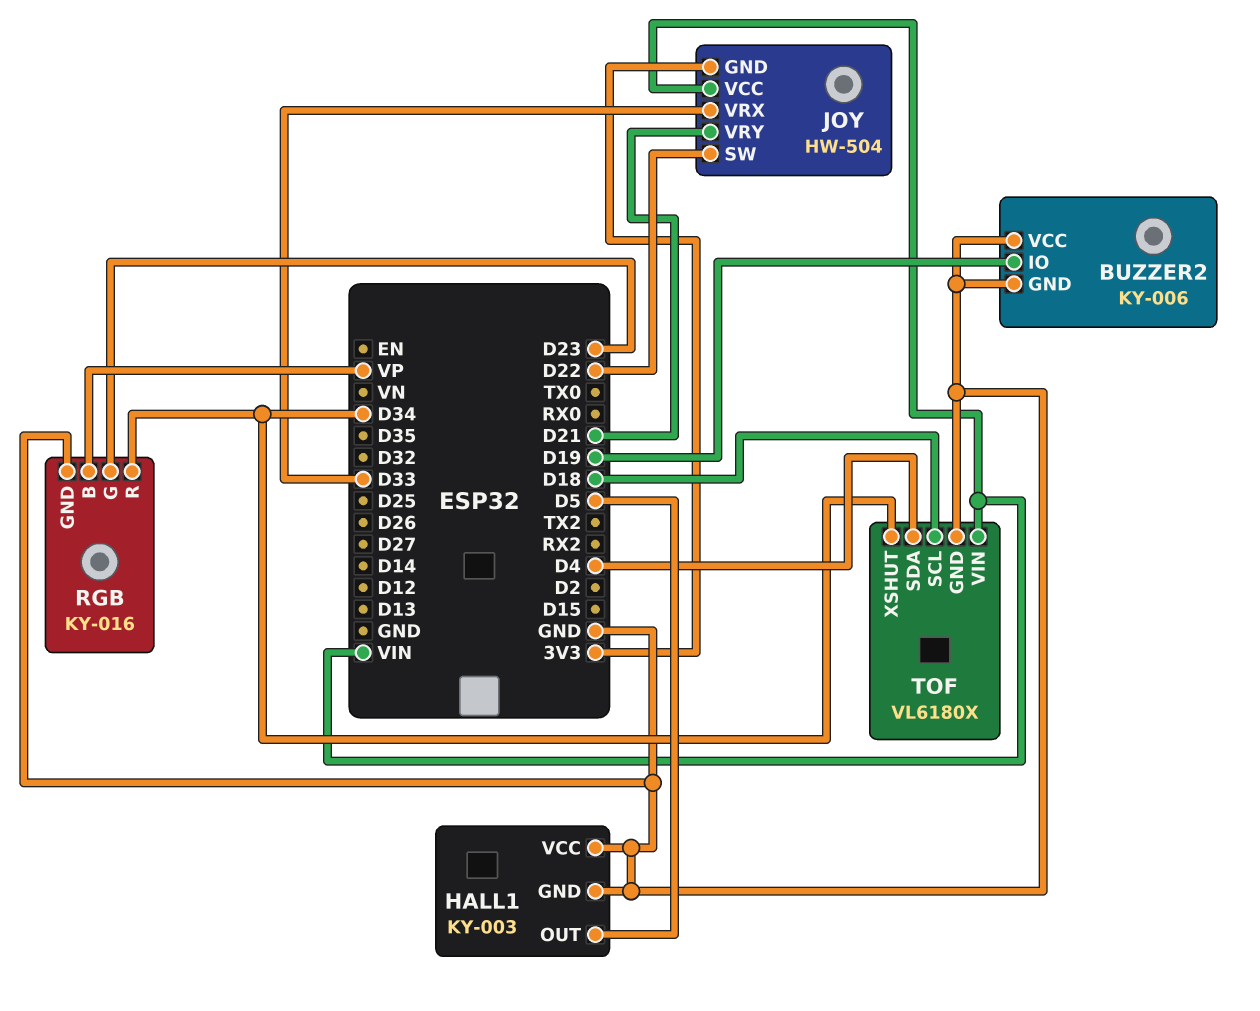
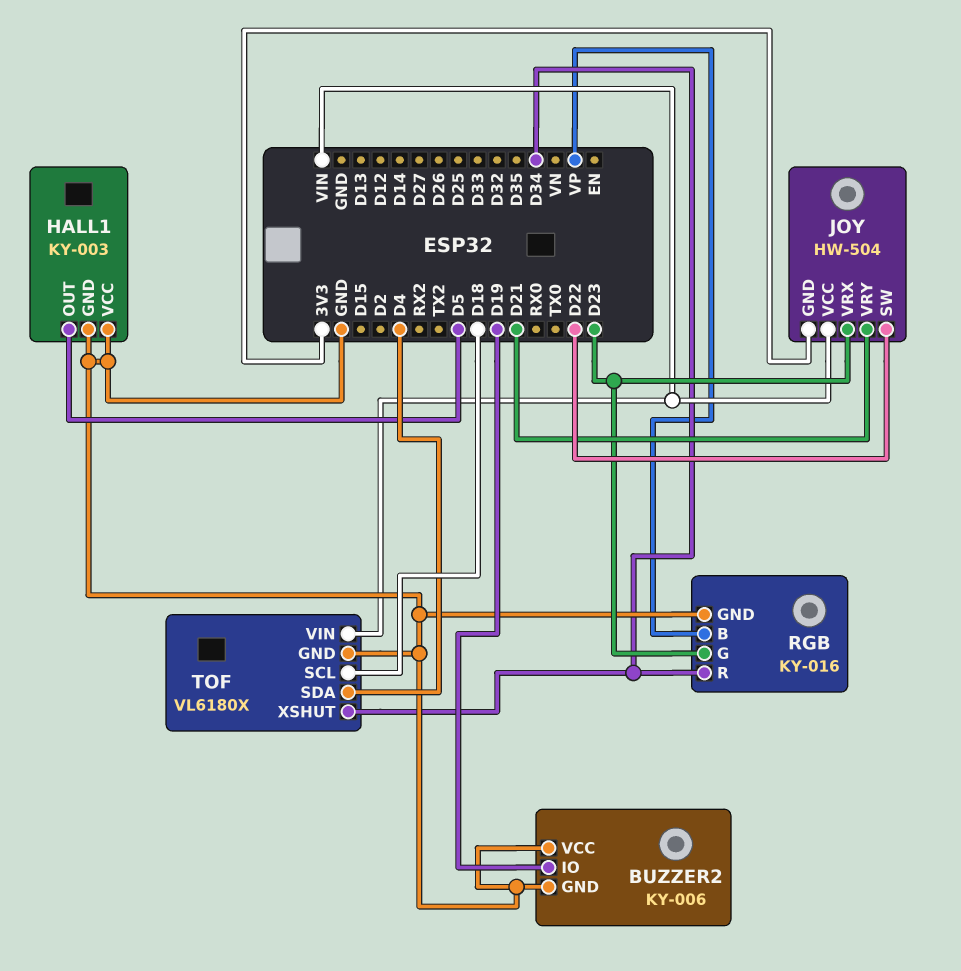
JOY pin VRX: D33 -> D23

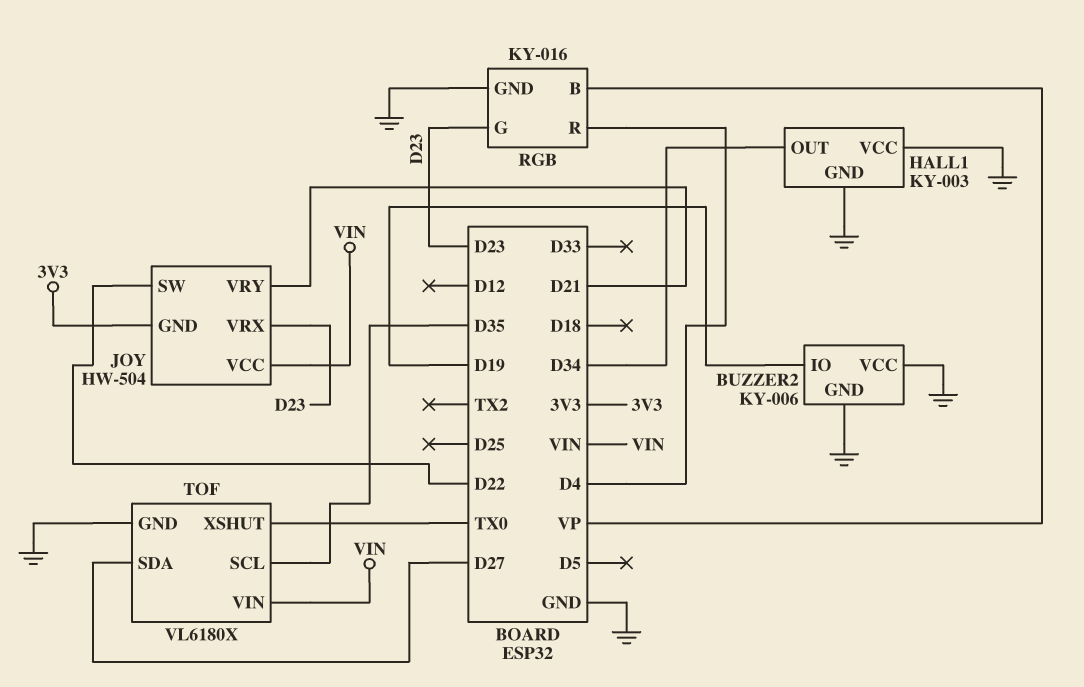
HALL1 pin OUT: D5 -> D34
RGB pin R: D34 -> D4
TOF pin SCL: D18 -> D35
TOF pin SDA: D4 -> D27
TOF pin XSHUT: D34 -> TX0

